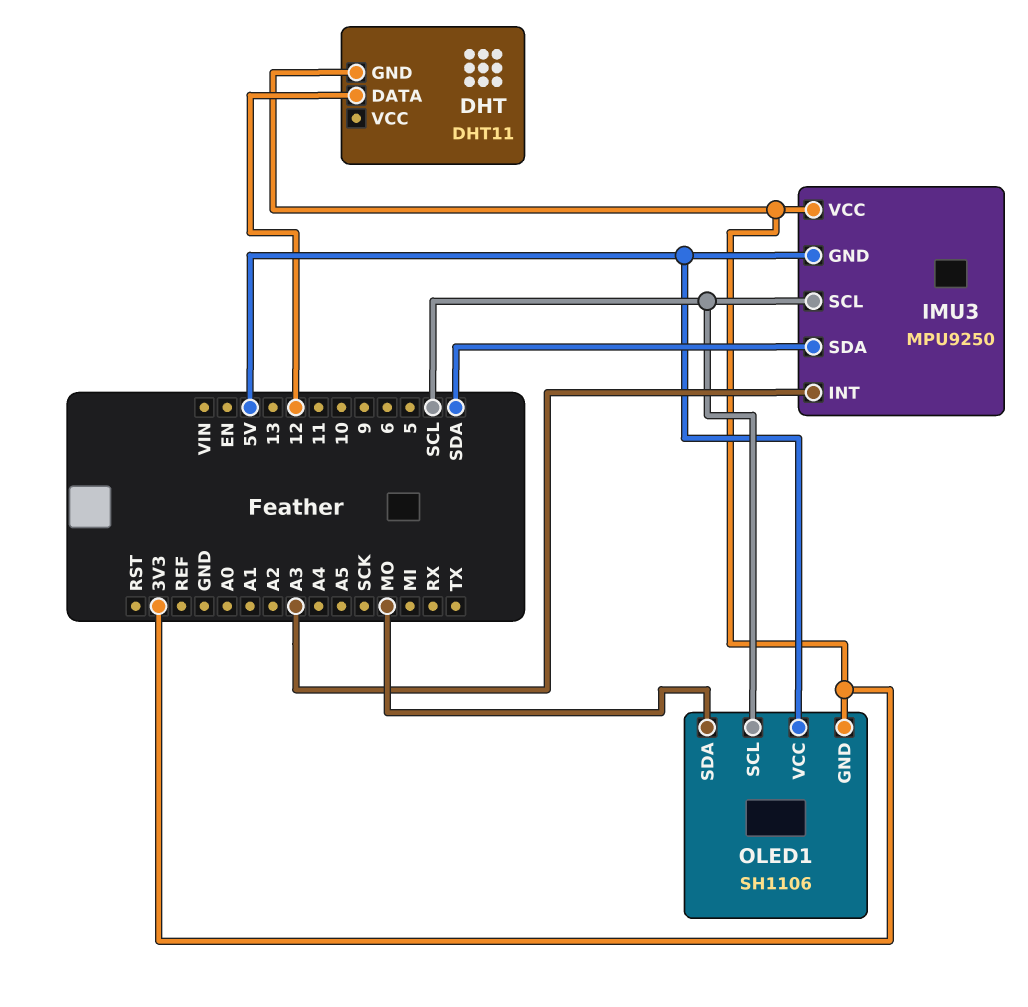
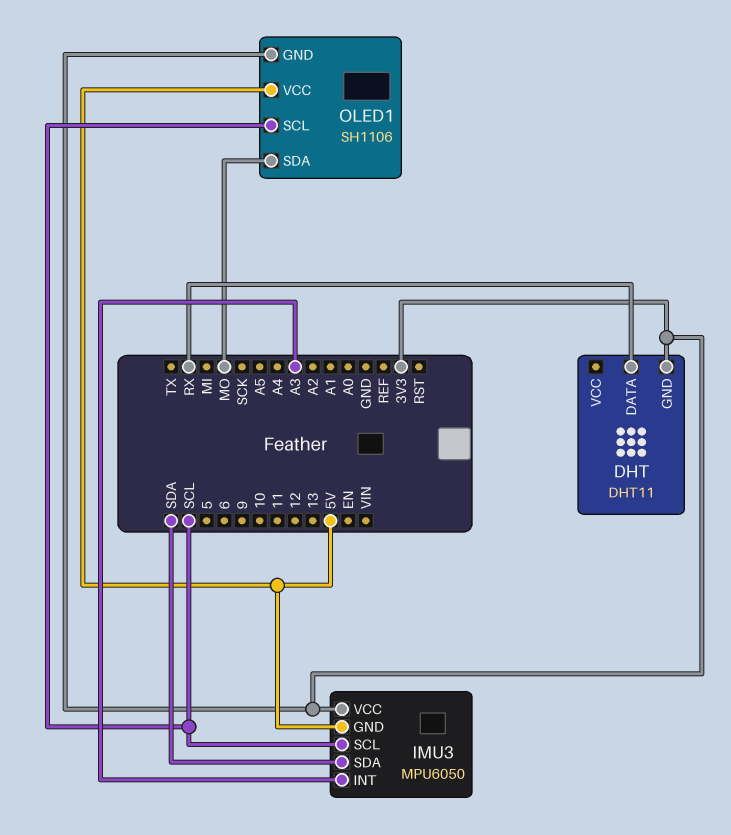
DHT pin DATA: 12 -> RX
IMU3: MPU9250 -> MPU6050

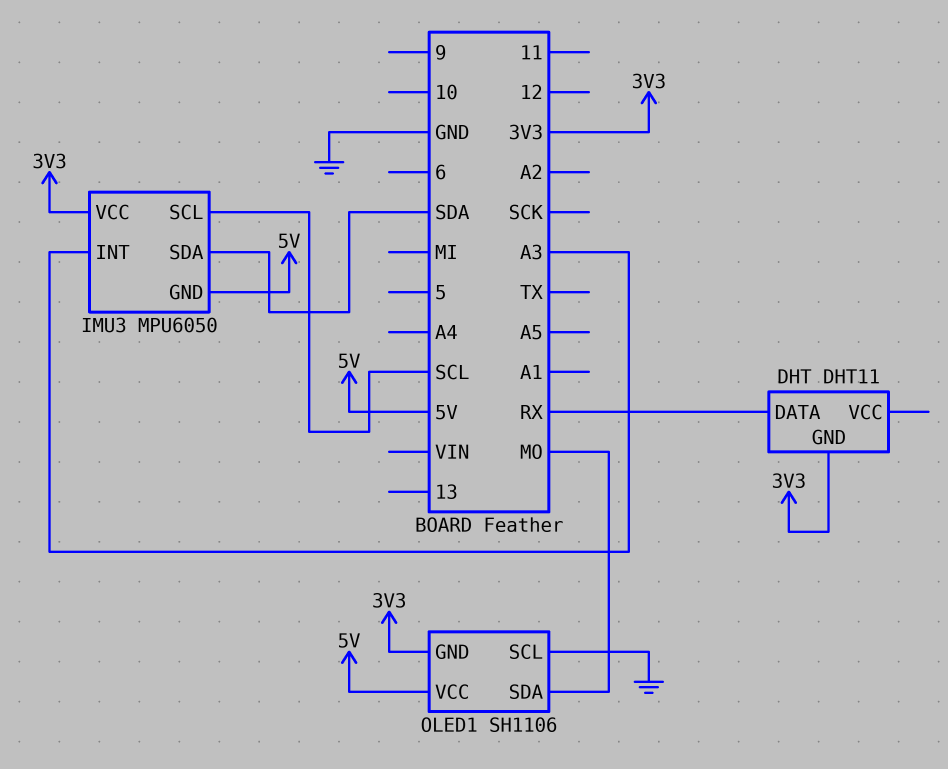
OLED1 pin SCL: SCL -> GND

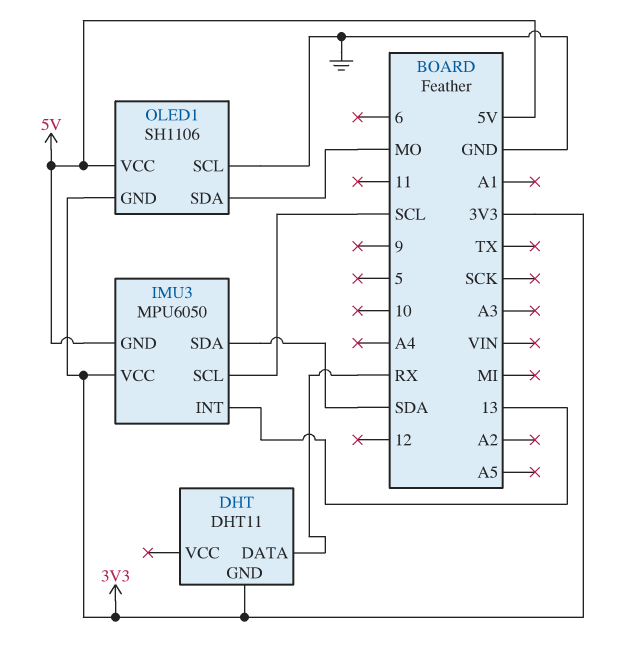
IMU3 pin INT: A3 -> 13

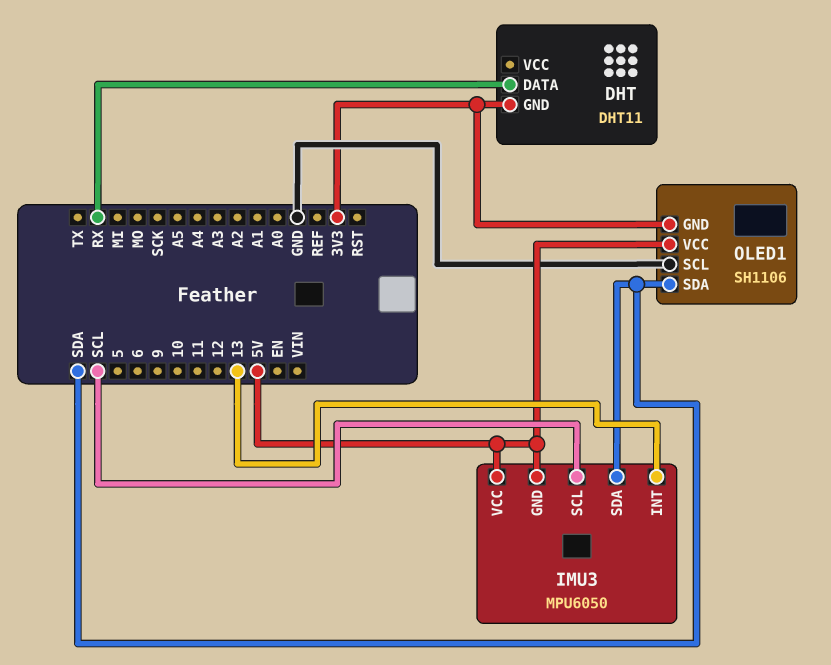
IMU3 pin VCC: 3V3 -> 5V
OLED1 pin SDA: MO -> SDA

